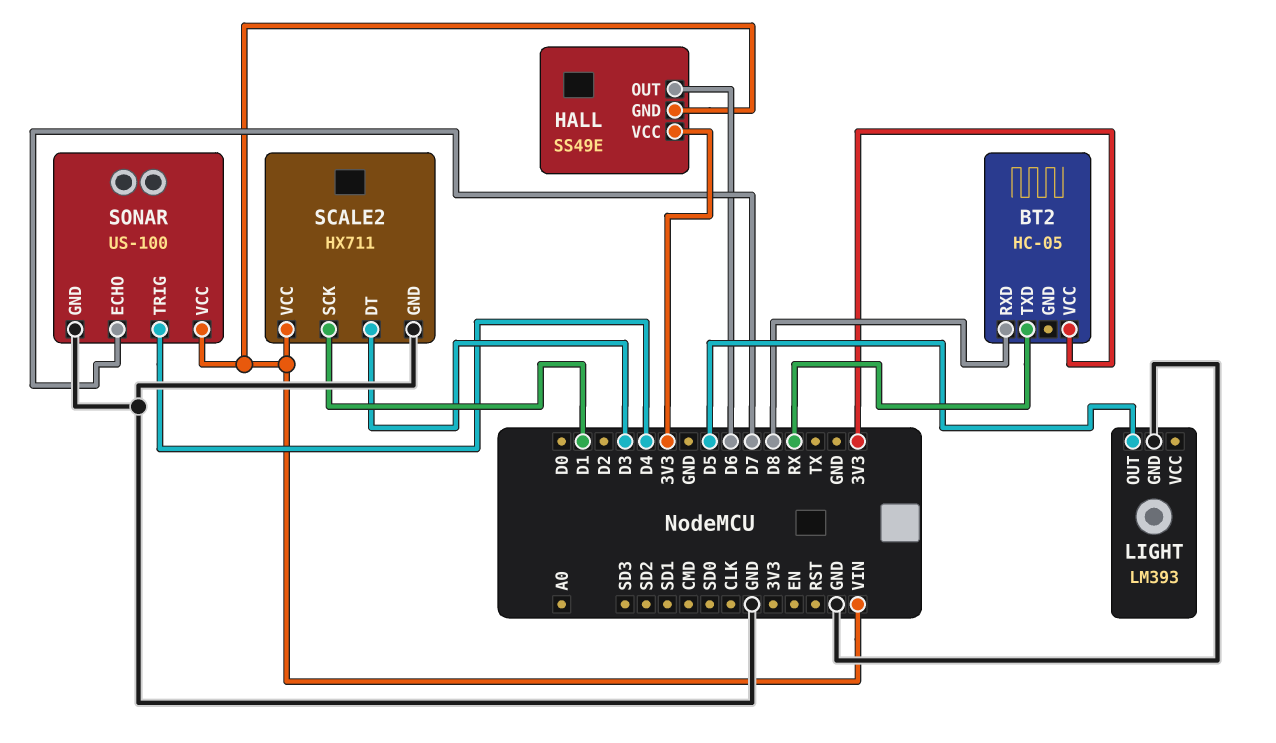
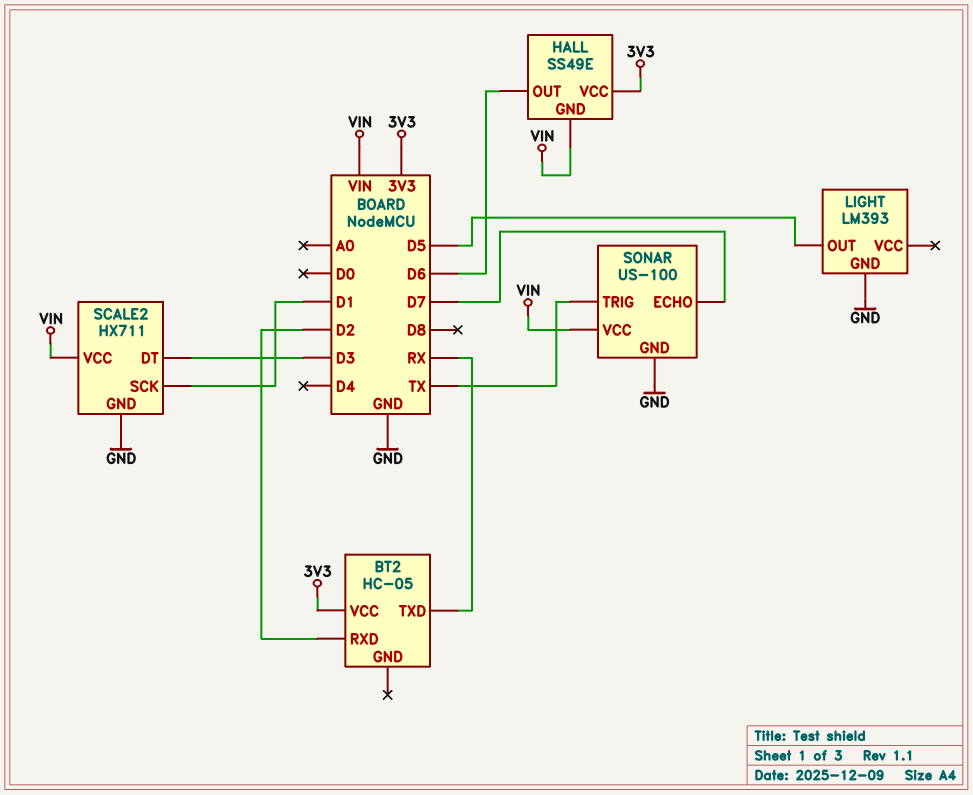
BT2 pin RXD: D8 -> D2
SONAR pin TRIG: D4 -> TX

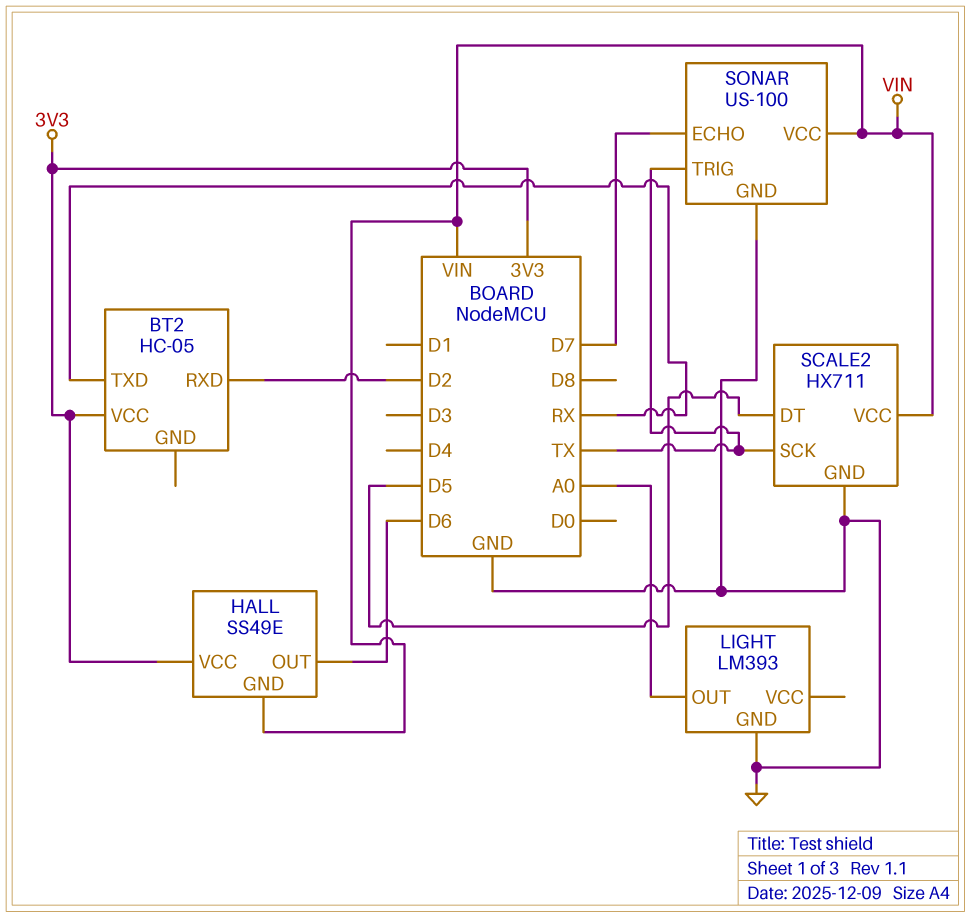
LIGHT pin OUT: D5 -> A0
SCALE2 pin DT: D3 -> D5
SCALE2 pin SCK: D1 -> TX

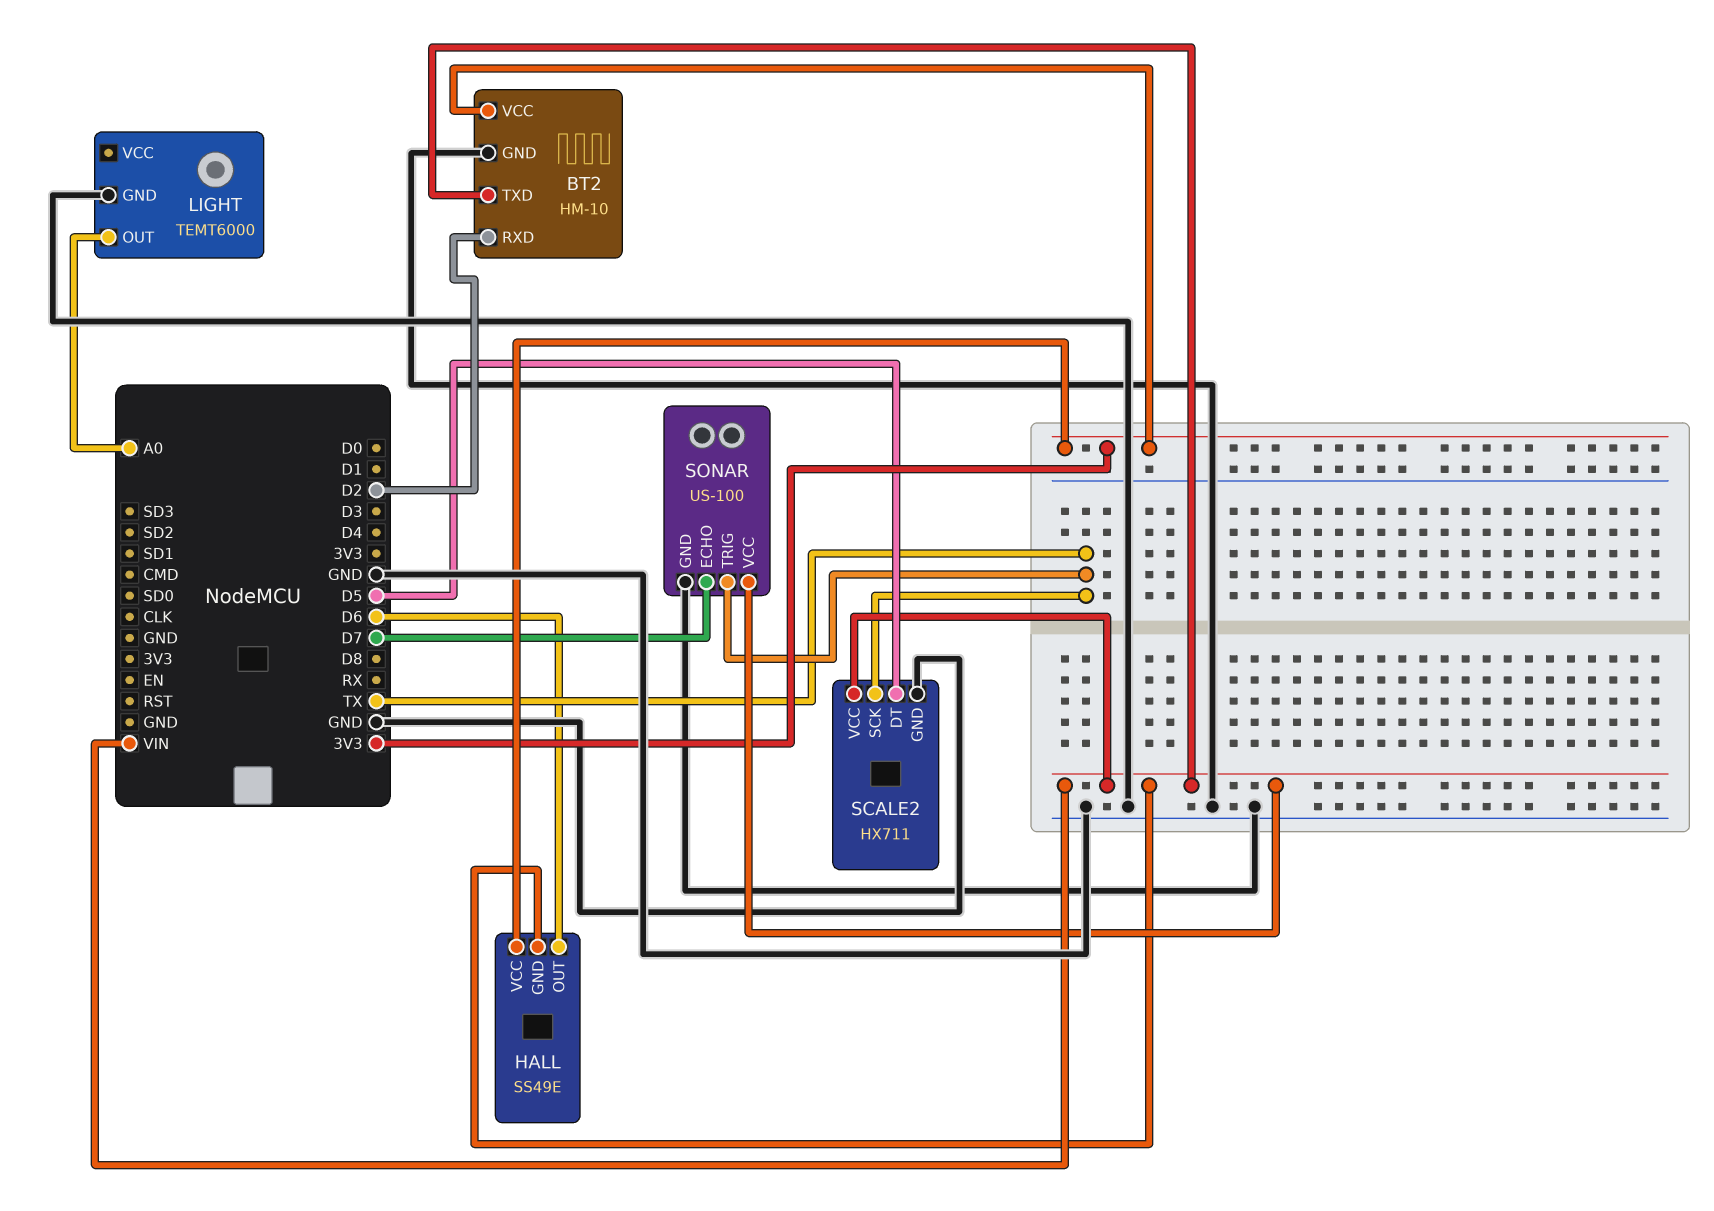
BT2: HC-05 -> HM-10
BT2 pin GND: none -> GND
BT2 pin TXD: RX -> VIN
LIGHT: LM393 -> TEMT6000

